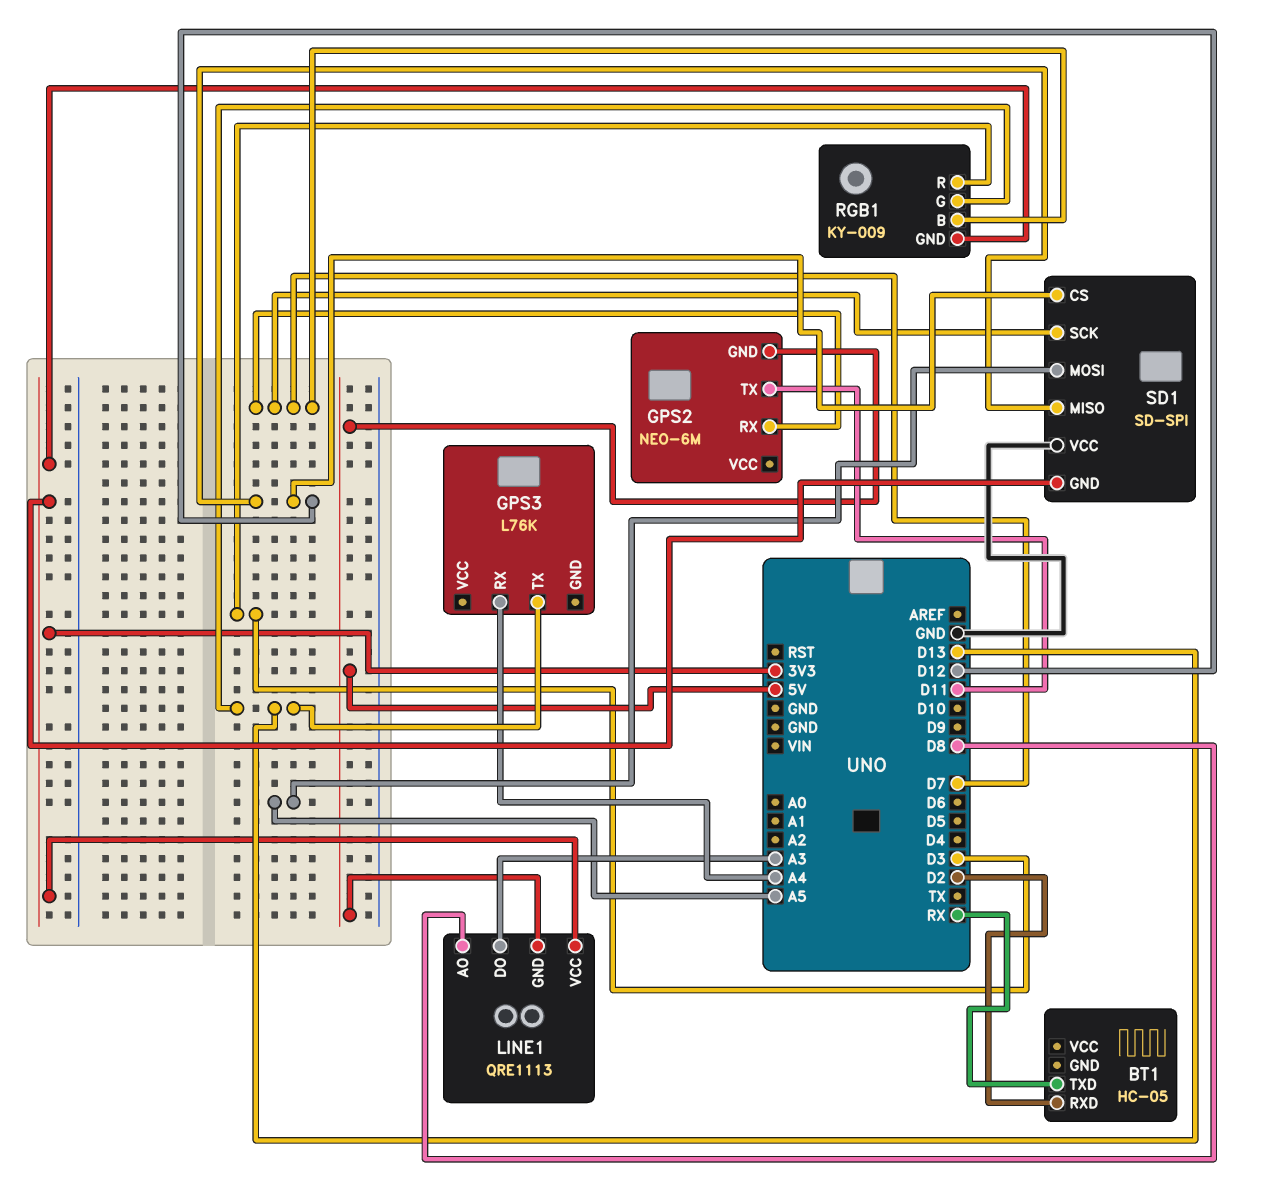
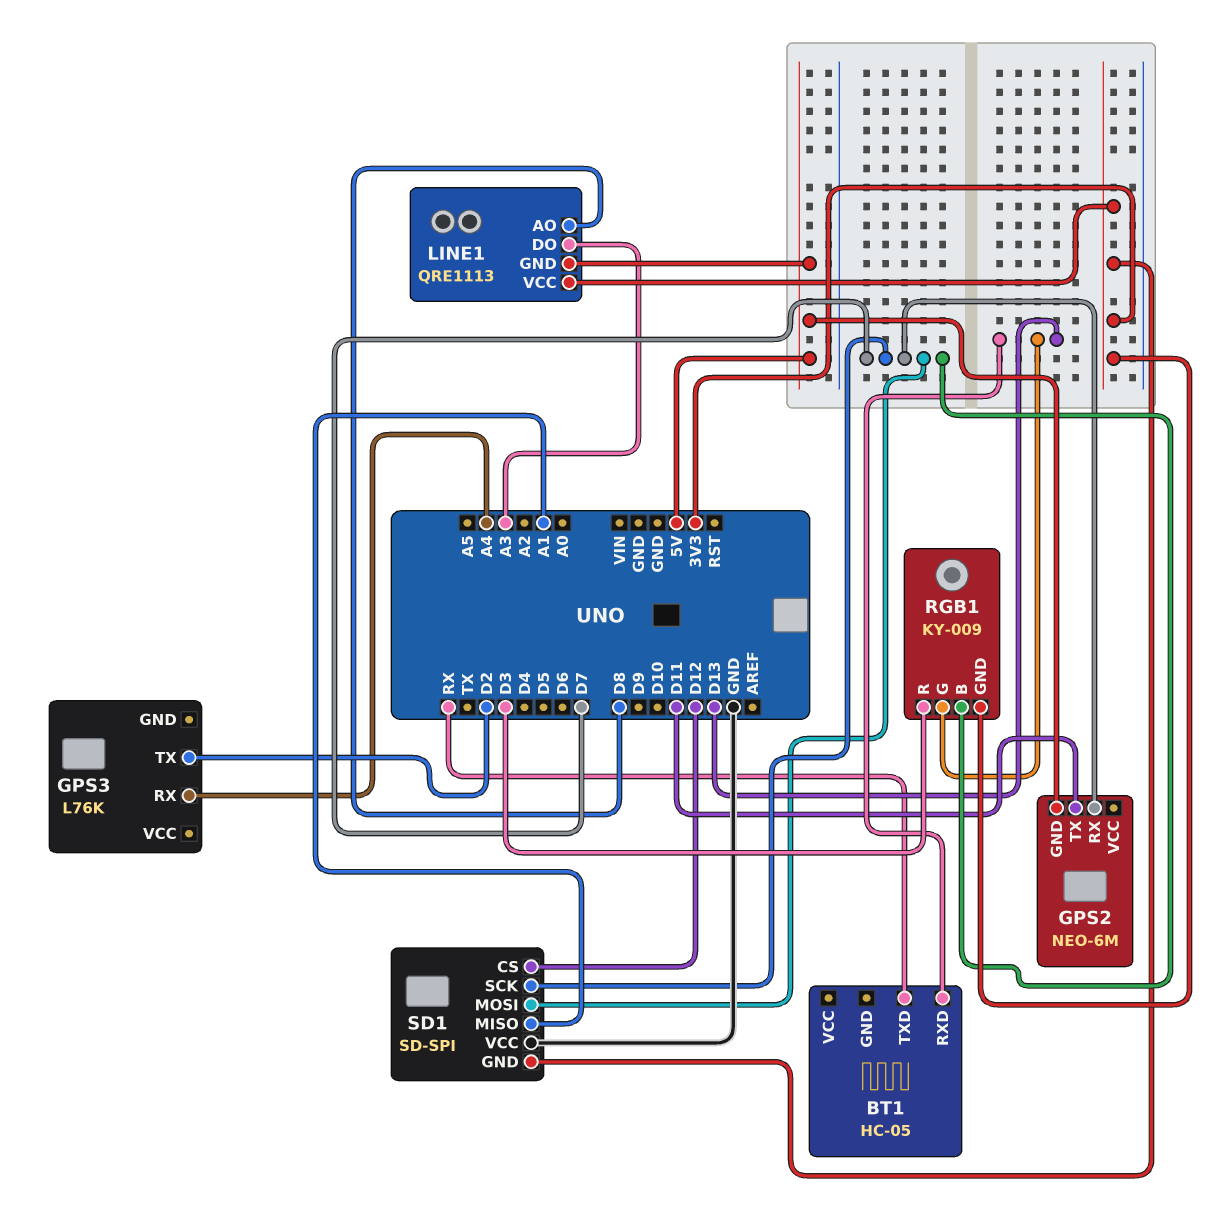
BT1 pin RXD: D2 -> D13
GPS3 pin TX: D13 -> D2
SD1 pin MISO: D12 -> A1
SD1 pin MOSI: A5 -> D7

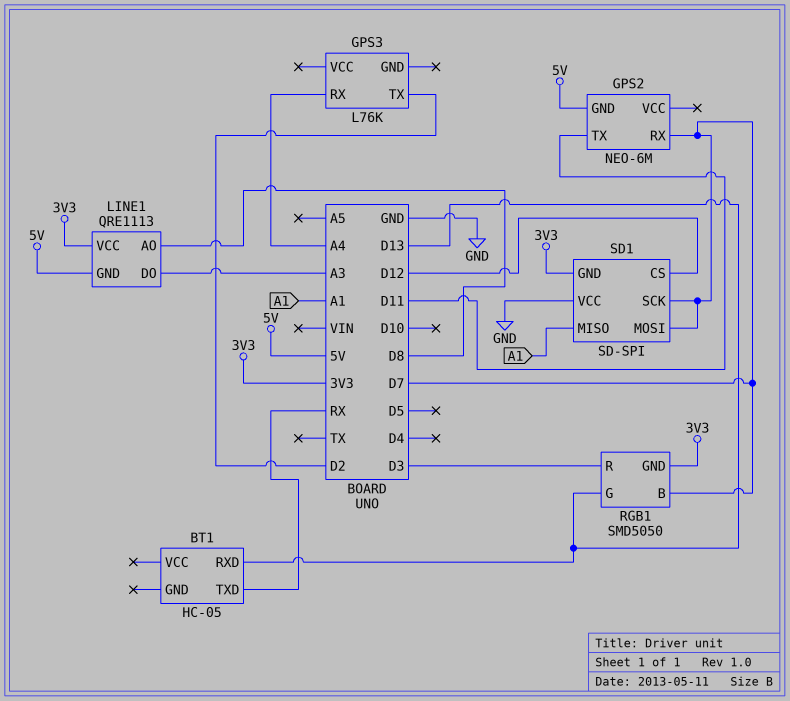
RGB1: KY-009 -> SMD5050

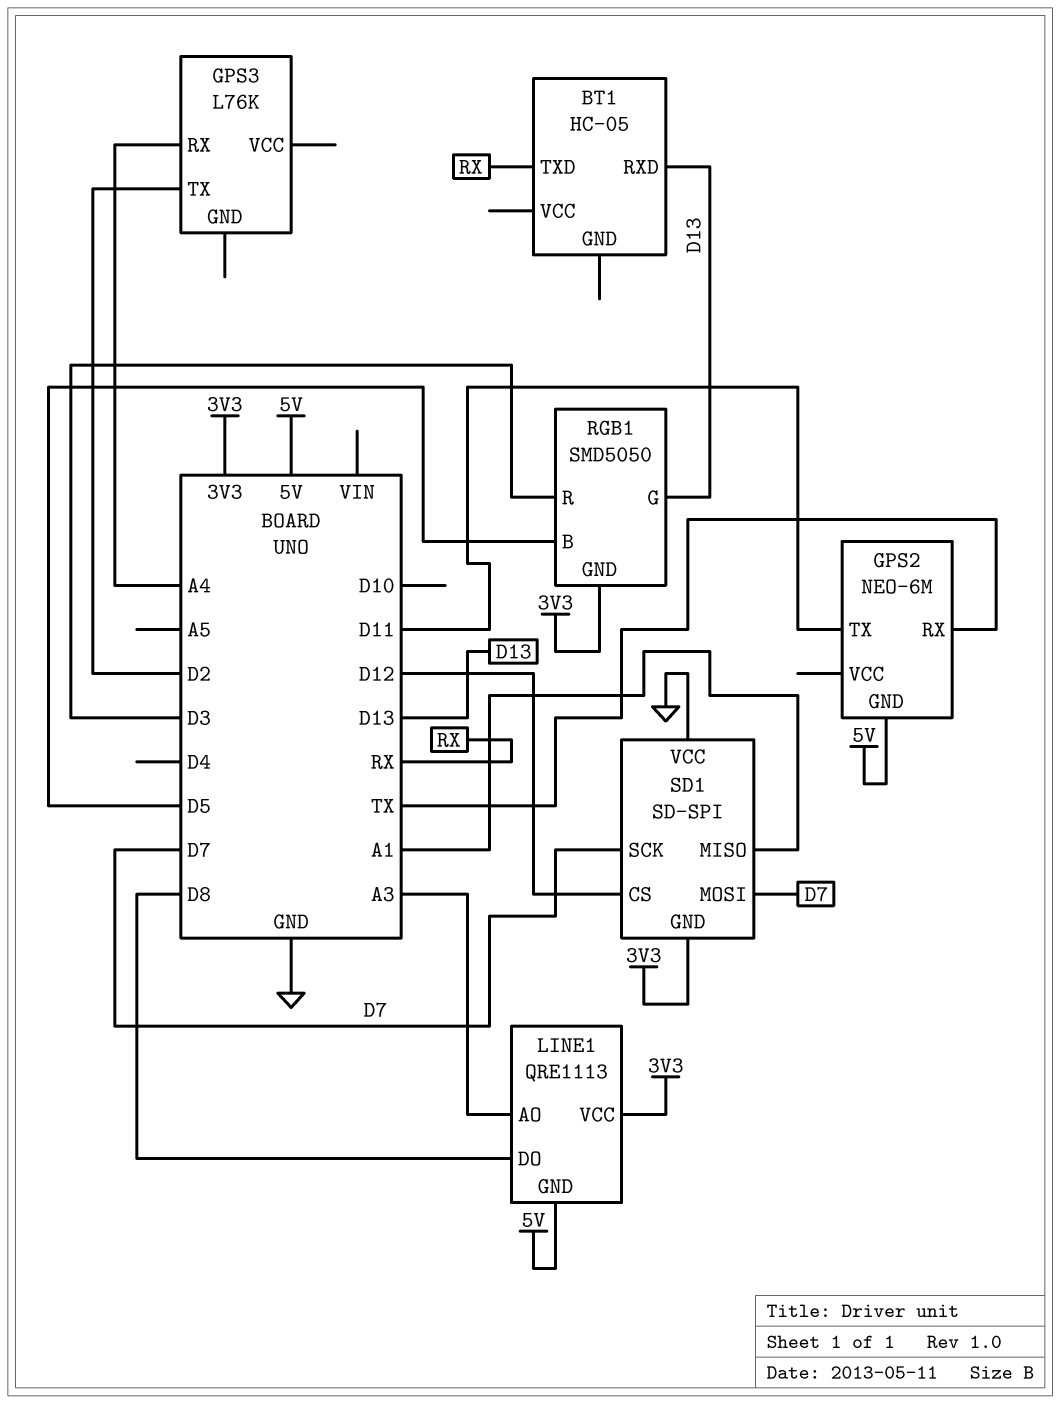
GPS2 pin RX: D7 -> TX
LINE1 pin AO: D8 -> A3
LINE1 pin DO: A3 -> D8
RGB1 pin B: D7 -> D5

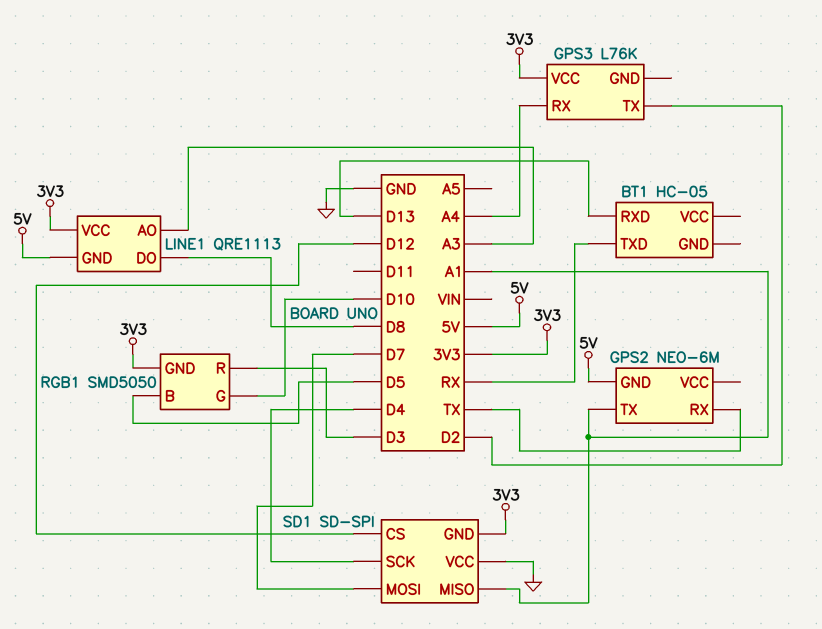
GPS2 pin TX: D11 -> A1
GPS3 pin VCC: none -> 3V3
RGB1 pin G: D13 -> D10
SD1 pin SCK: D7 -> D4

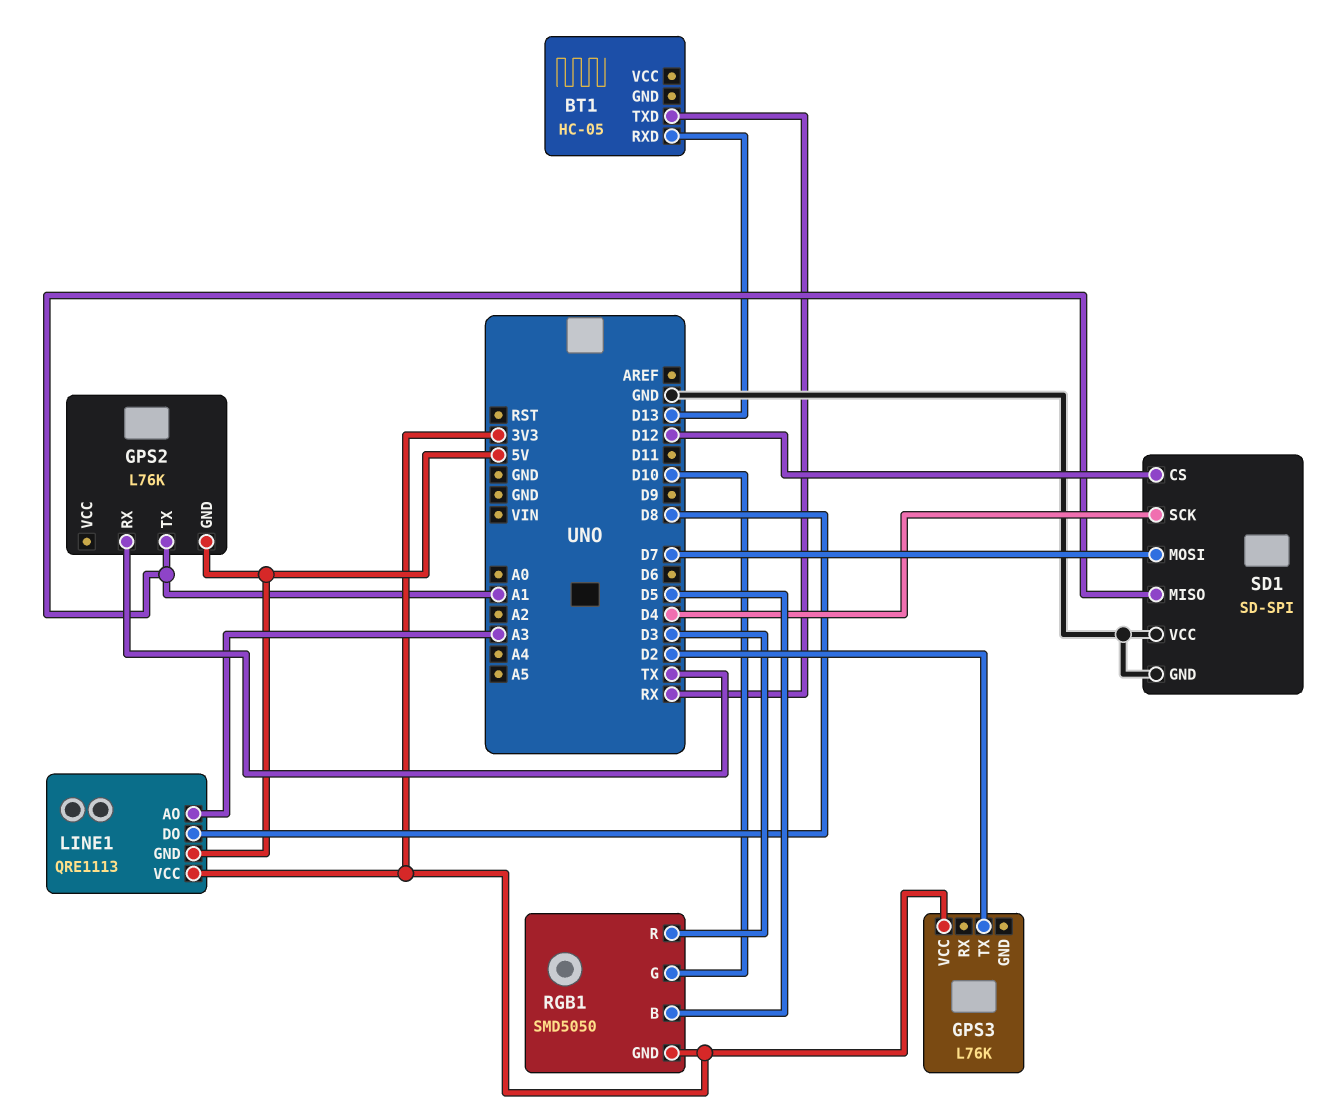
GPS2: NEO-6M -> L76K
GPS3 pin RX: A4 -> none
SD1 pin GND: 3V3 -> GND

